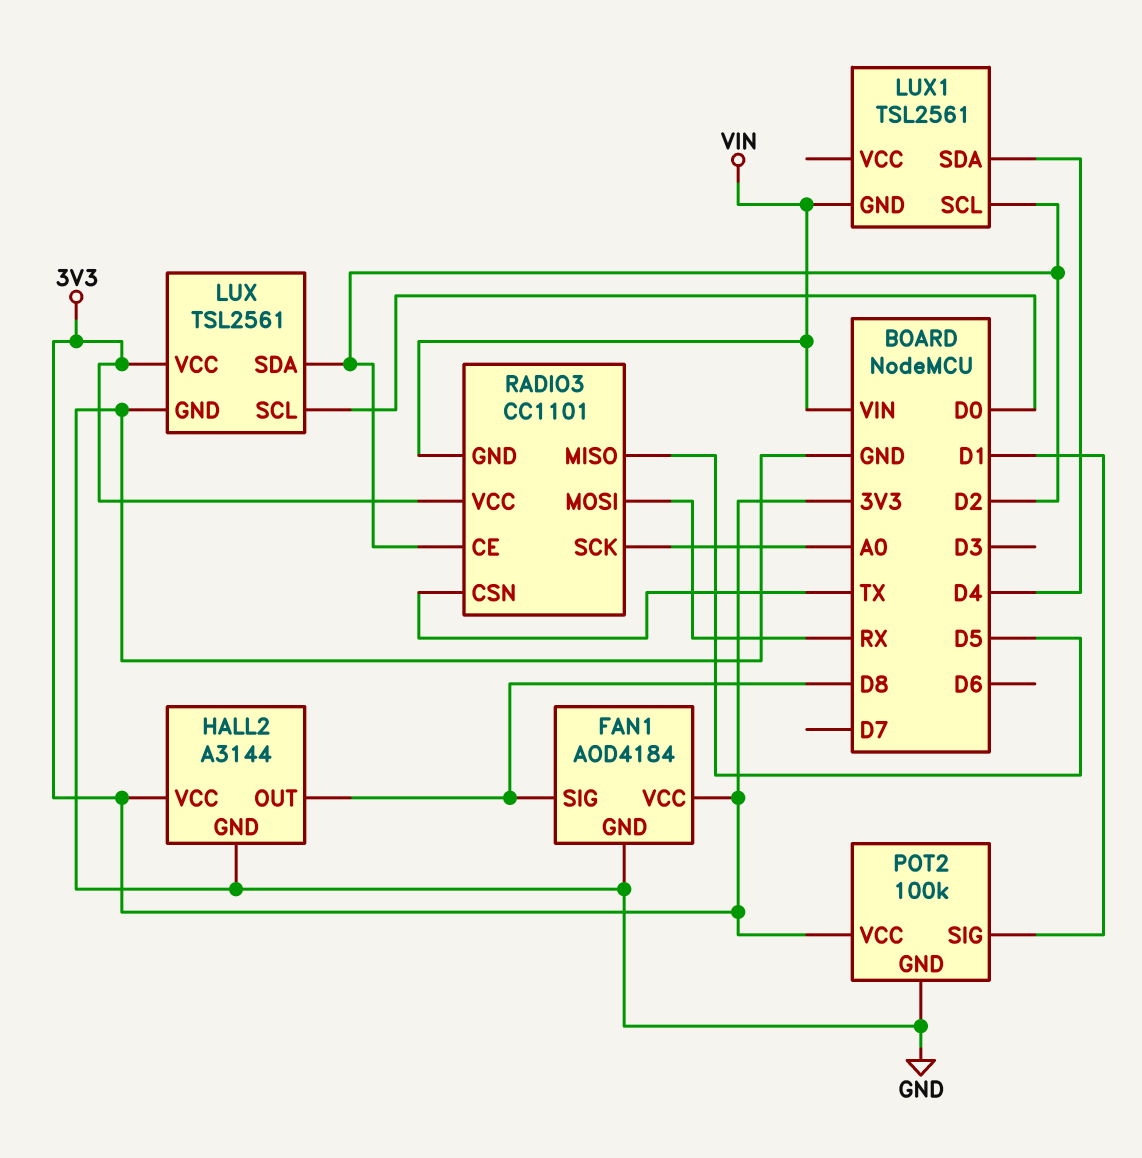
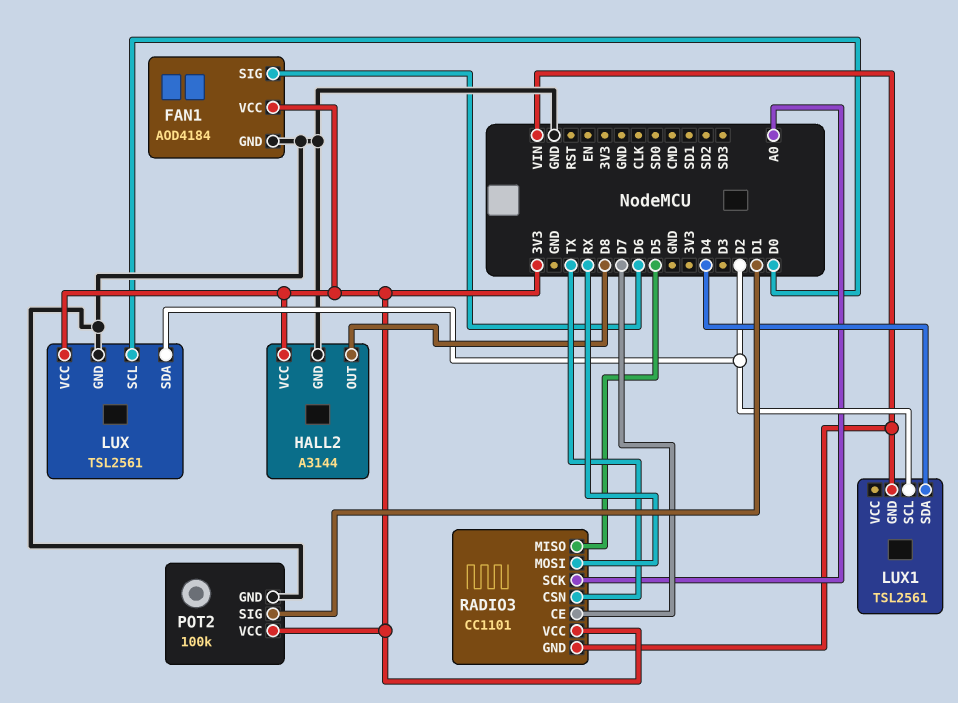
FAN1 pin SIG: D8 -> D6
RADIO3 pin CE: D2 -> D7

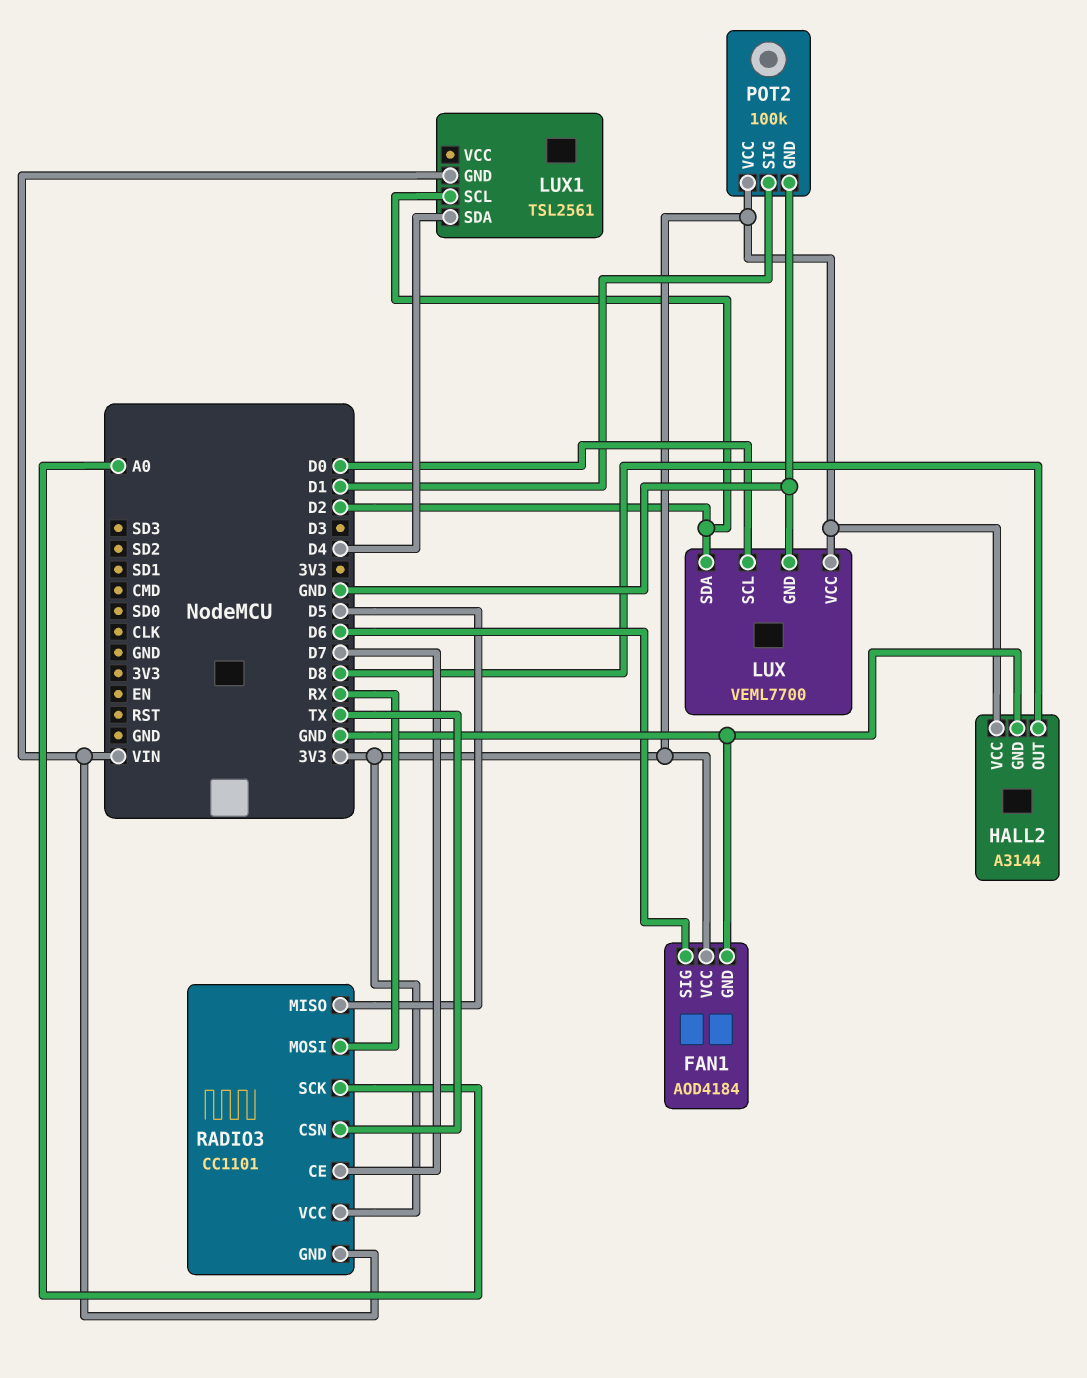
LUX: TSL2561 -> VEML7700

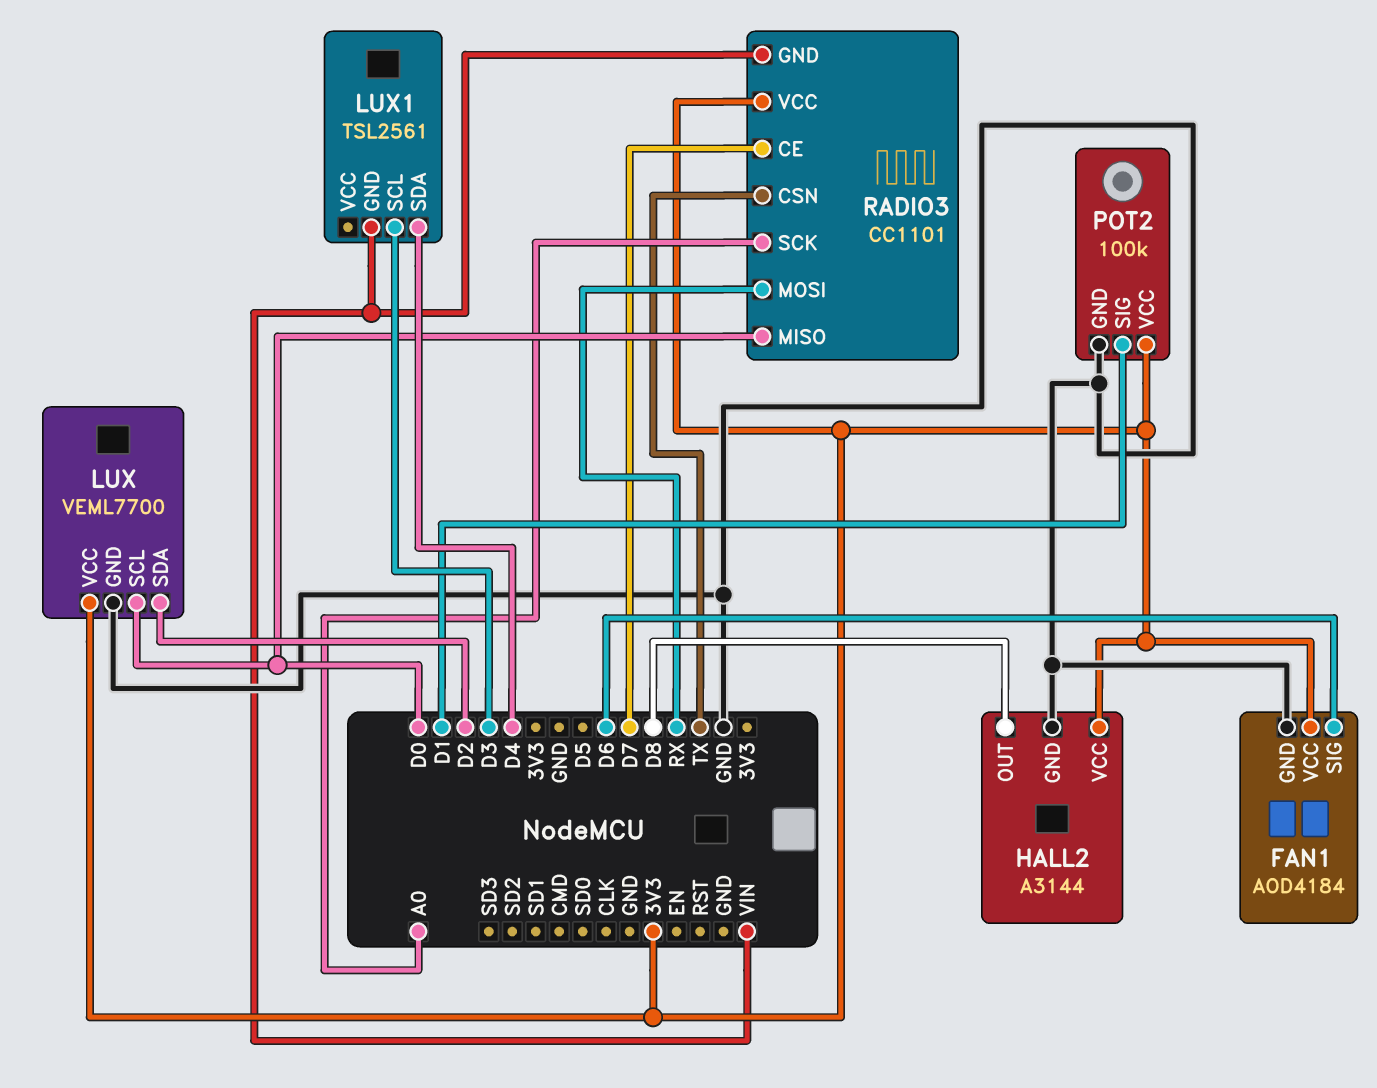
LUX1 pin SCL: D2 -> D3
RADIO3 pin MISO: D5 -> D0

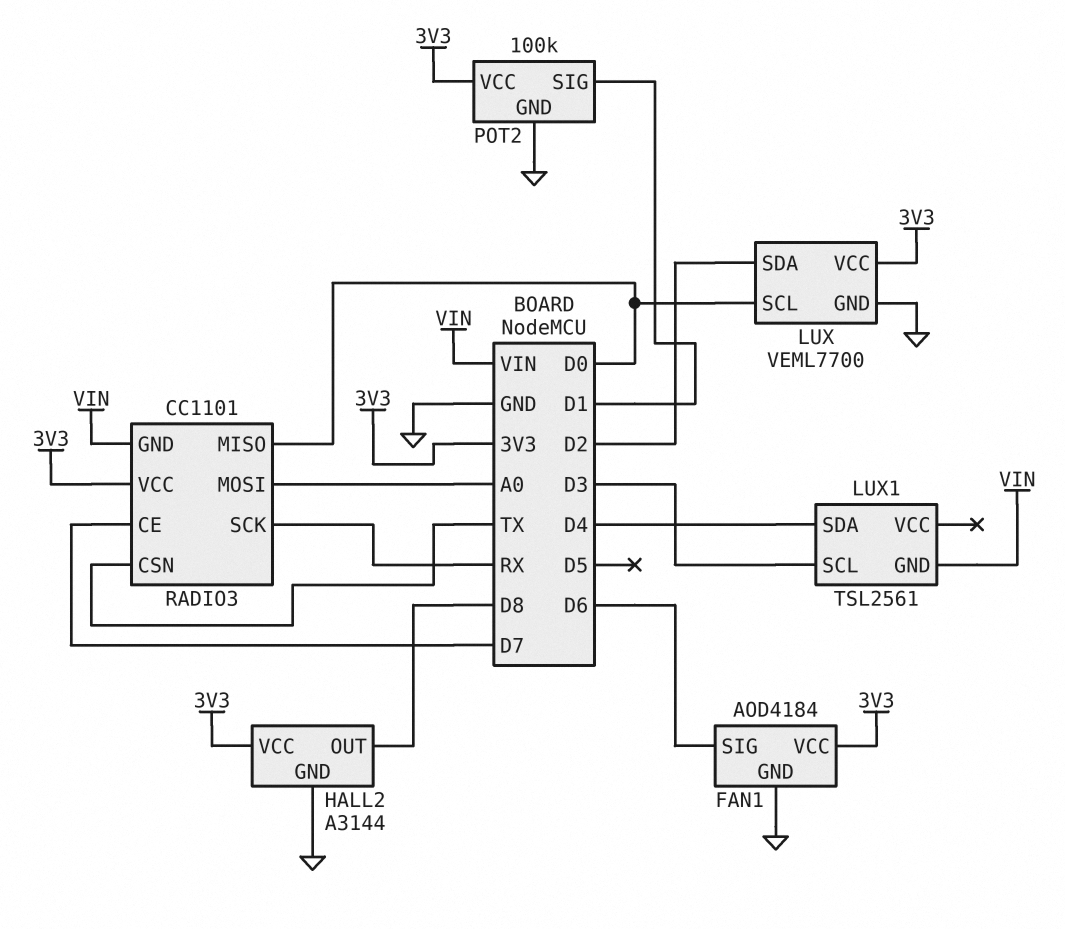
RADIO3 pin MOSI: RX -> A0
RADIO3 pin SCK: A0 -> RX

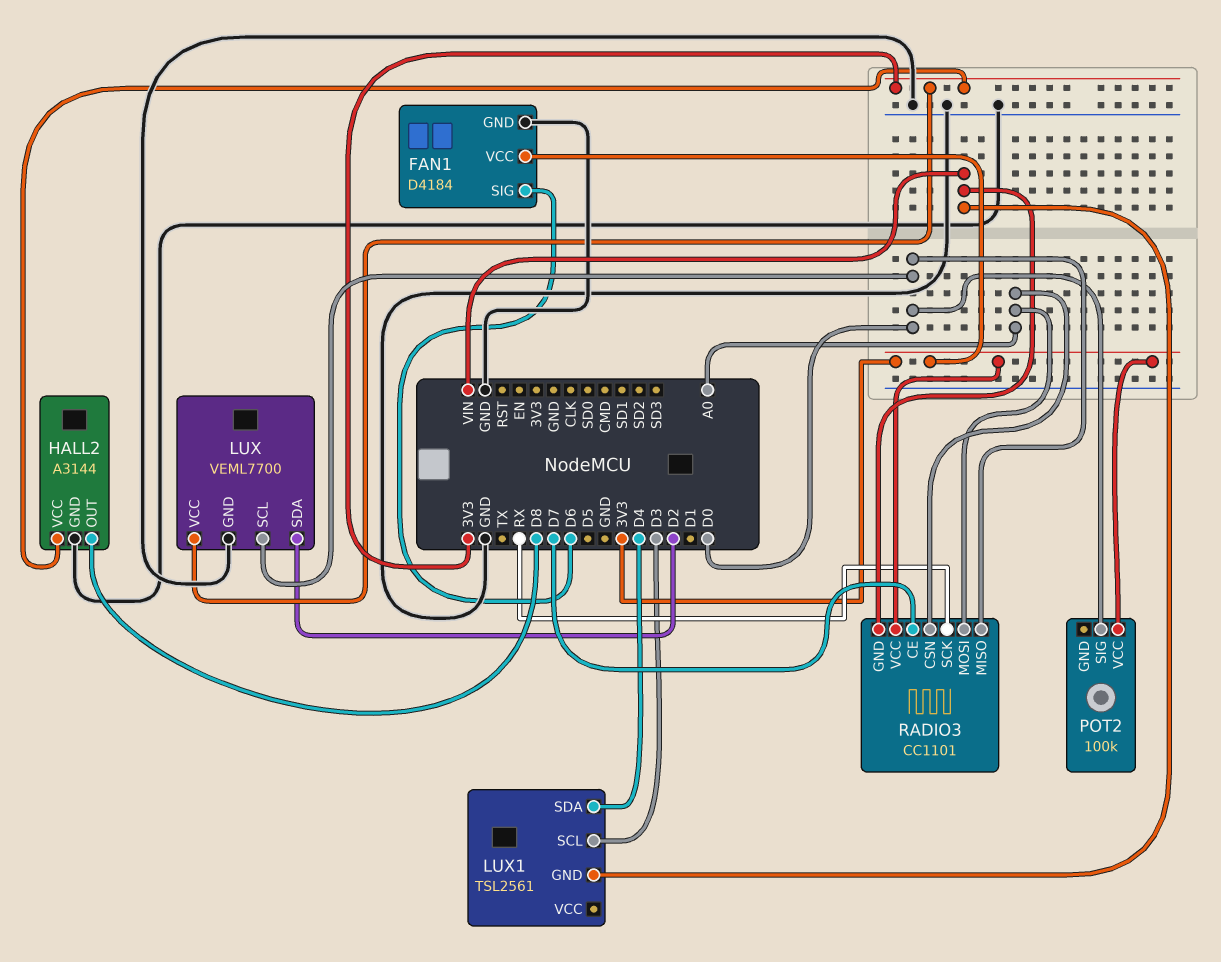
FAN1: AOD4184 -> D4184
POT2 pin GND: GND -> none
POT2 pin SIG: D1 -> D0
RADIO3 pin CSN: TX -> A0

